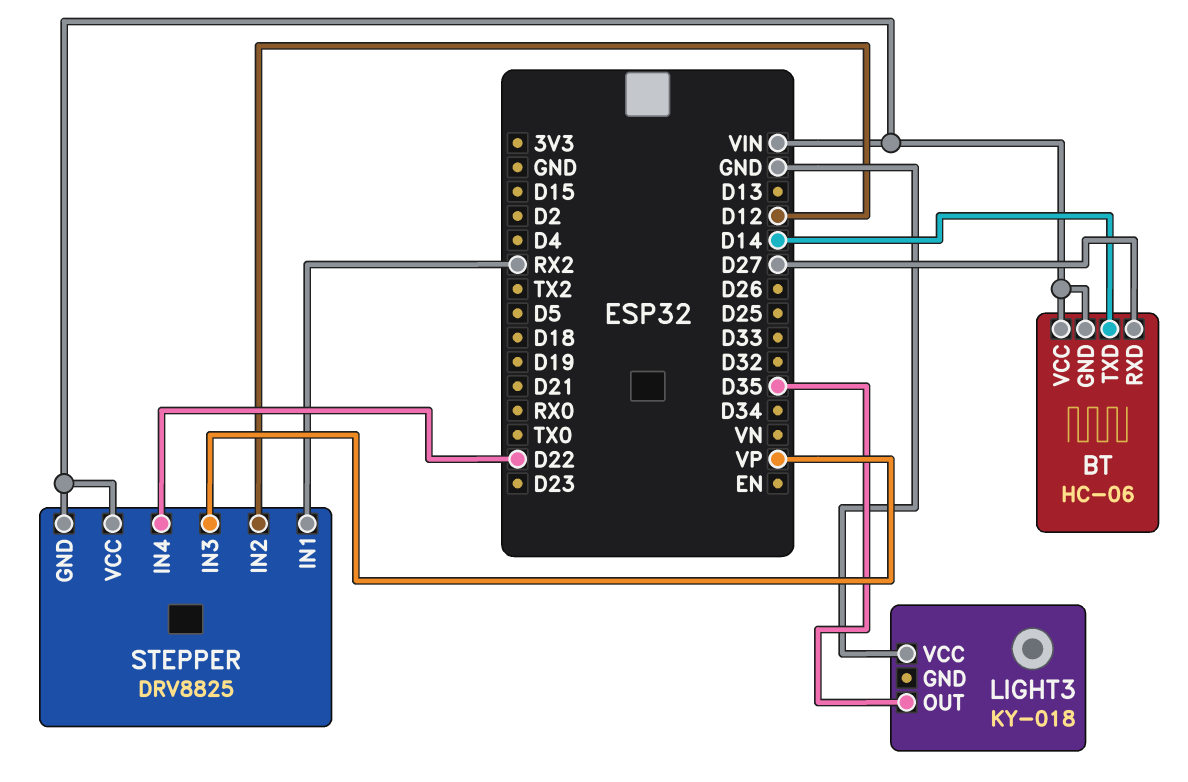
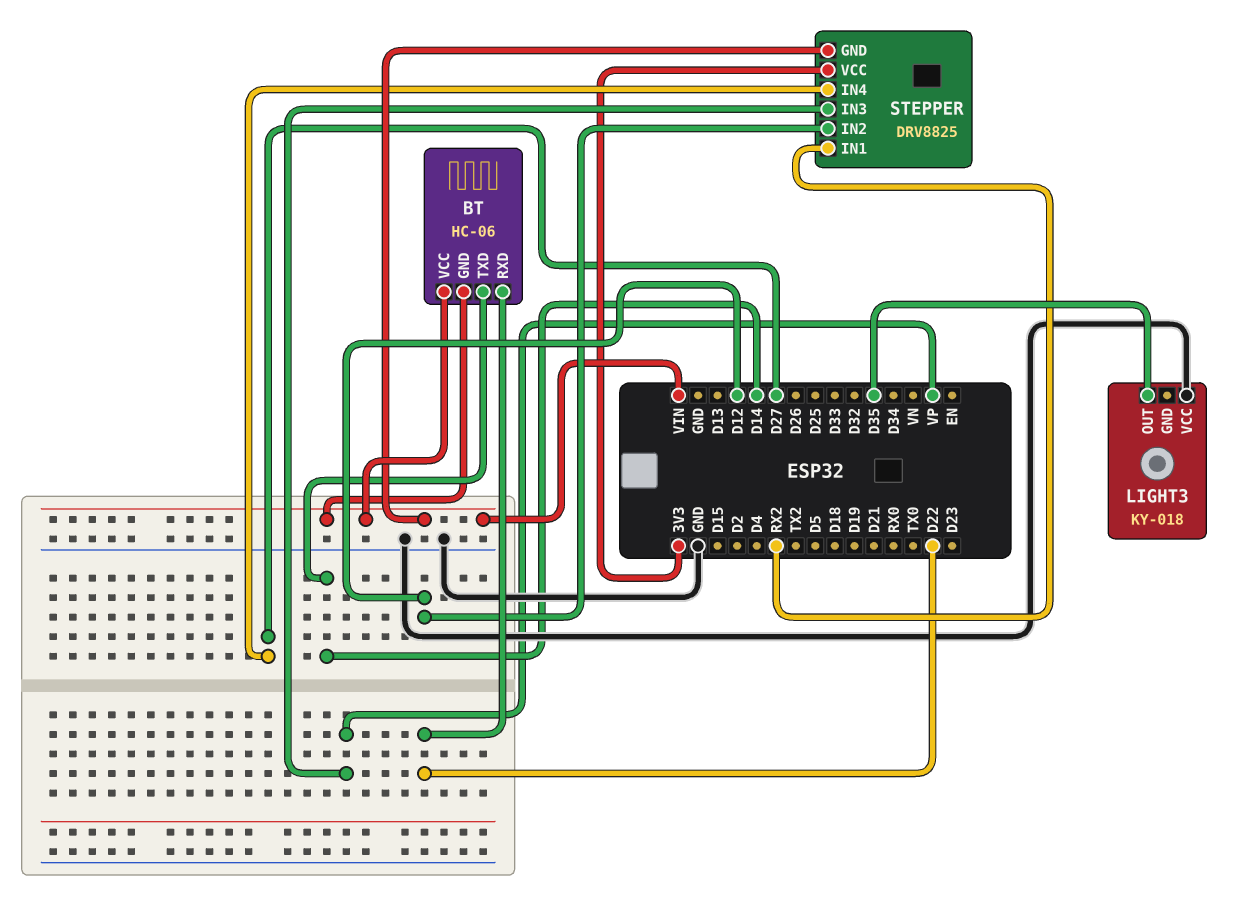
BT pin RXD: D27 -> D22
STEPPER pin IN4: D22 -> D27
STEPPER pin VCC: VIN -> 3V3

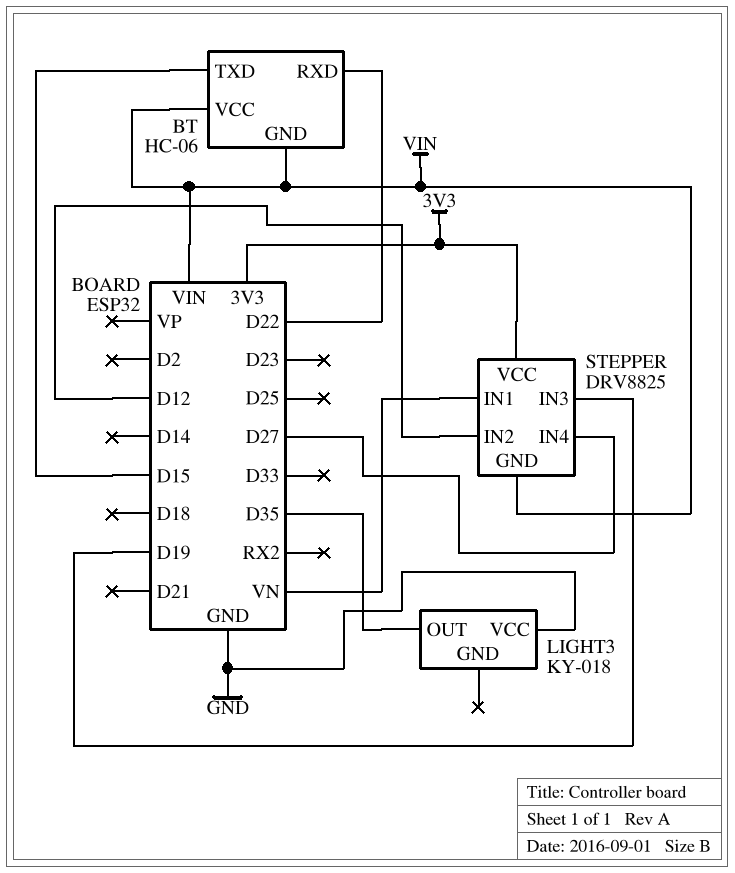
BT pin TXD: D14 -> D15
STEPPER pin IN1: RX2 -> VN
STEPPER pin IN3: VP -> D19

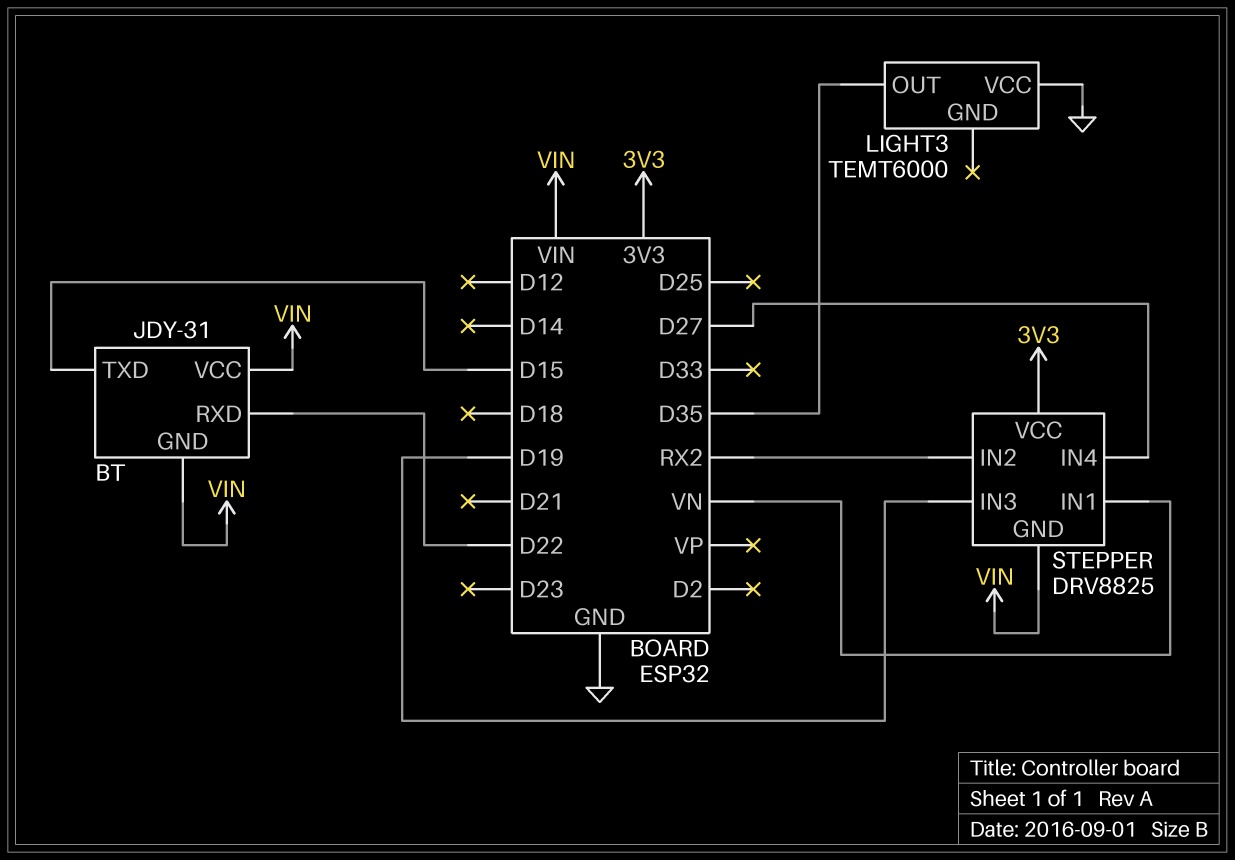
BT: HC-06 -> JDY-31
LIGHT3: KY-018 -> TEMT6000
STEPPER pin IN2: D12 -> RX2

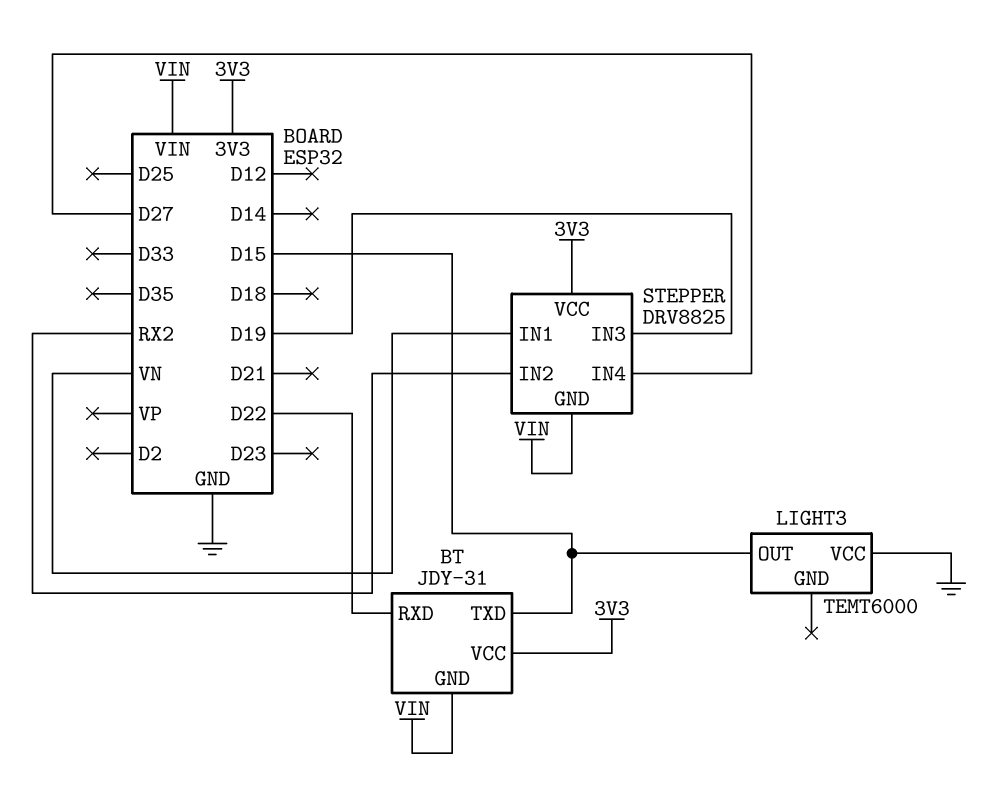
BT pin VCC: VIN -> 3V3
LIGHT3 pin OUT: D35 -> D15

